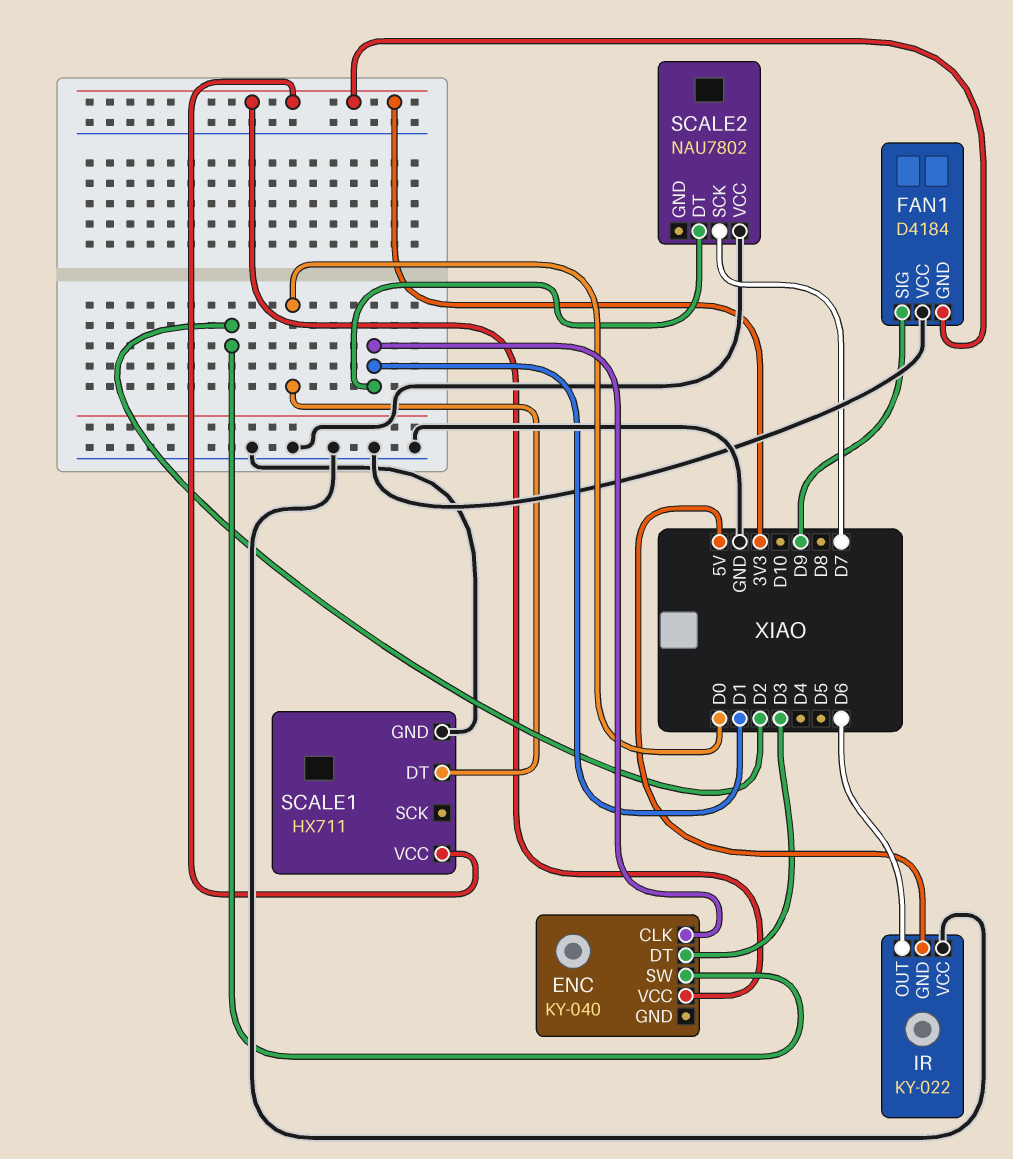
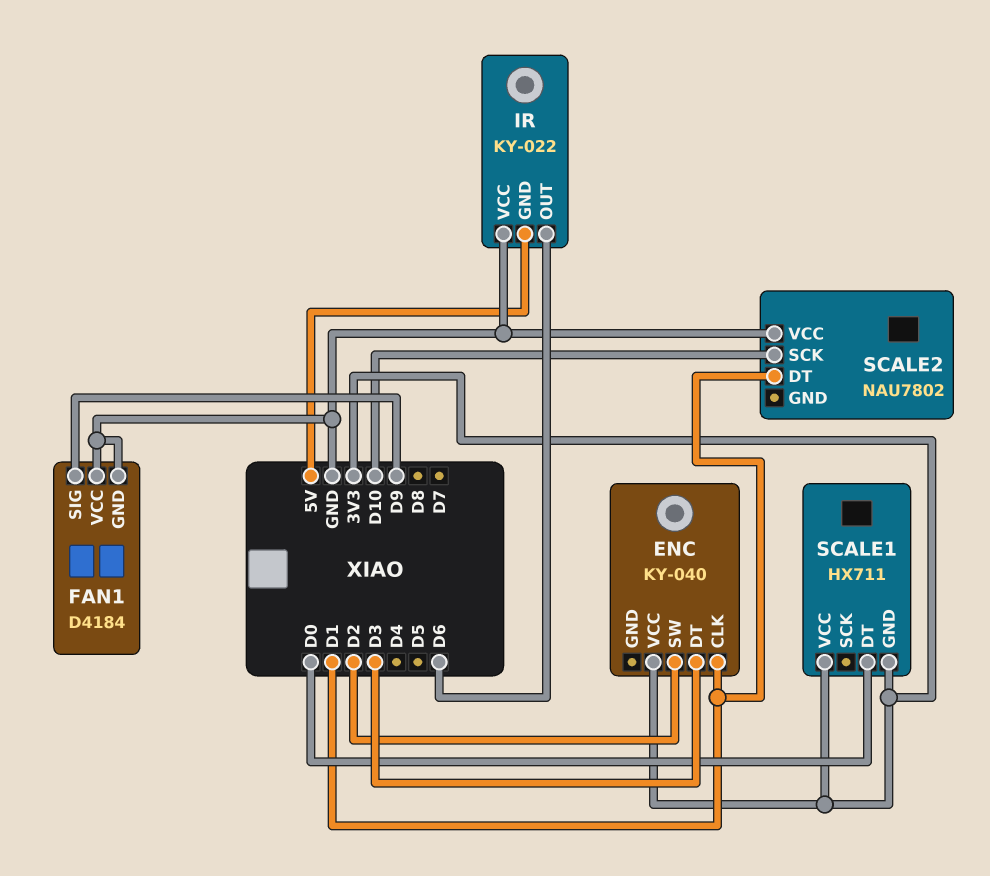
FAN1 pin GND: 3V3 -> GND
SCALE1 pin GND: GND -> 3V3
SCALE2 pin SCK: D7 -> D10

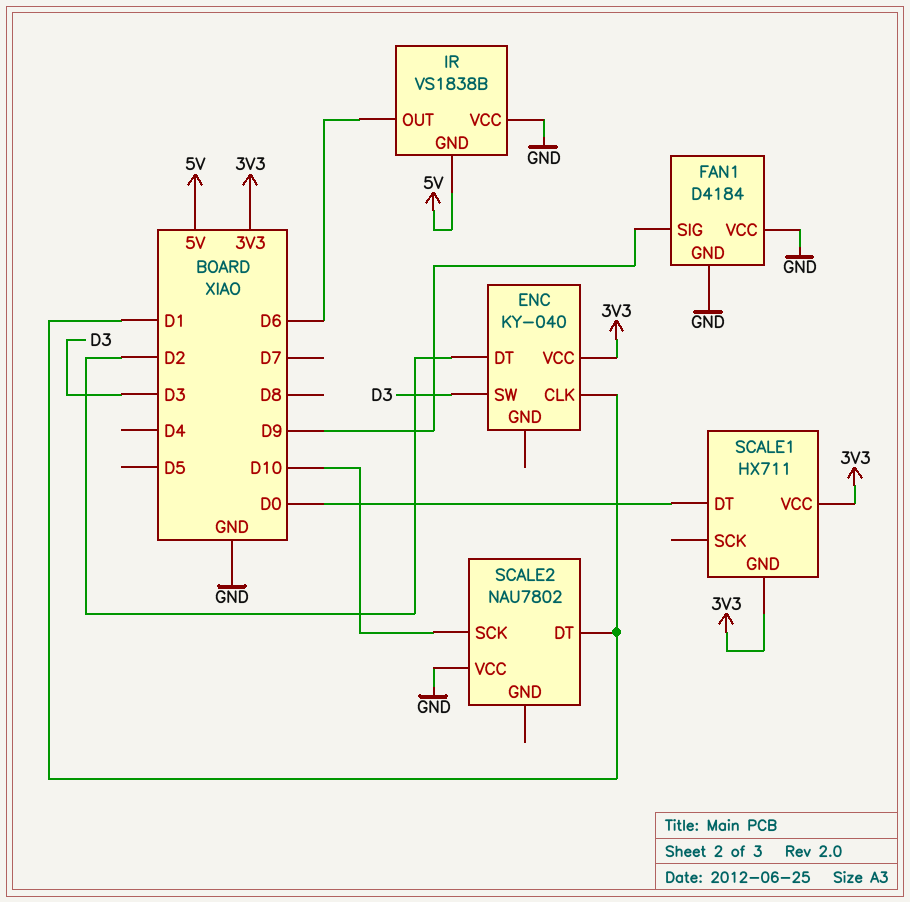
ENC pin DT: D3 -> D2
ENC pin SW: D2 -> D3
IR: KY-022 -> VS1838B

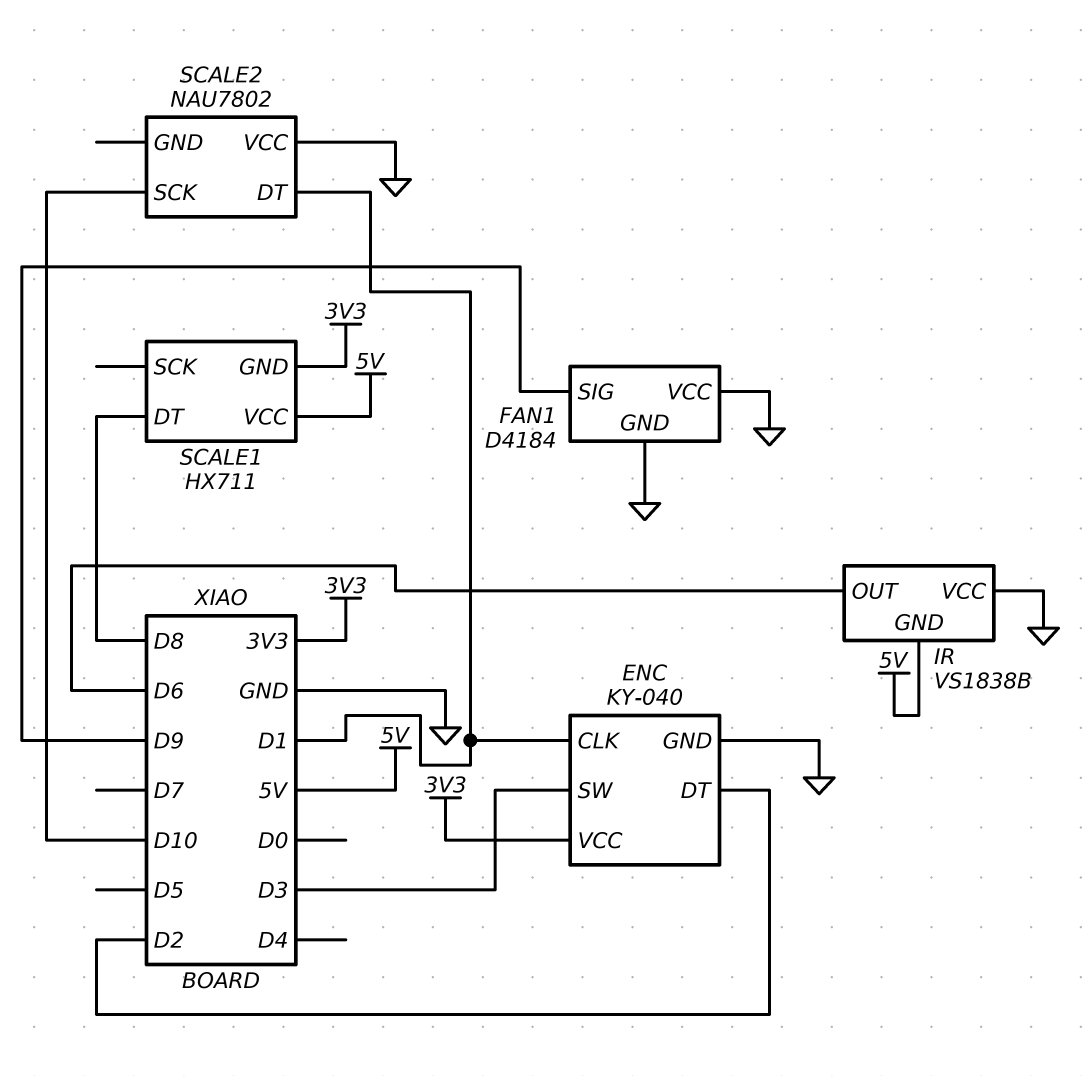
ENC pin GND: none -> GND
SCALE1 pin DT: D0 -> D8
SCALE1 pin VCC: 3V3 -> 5V

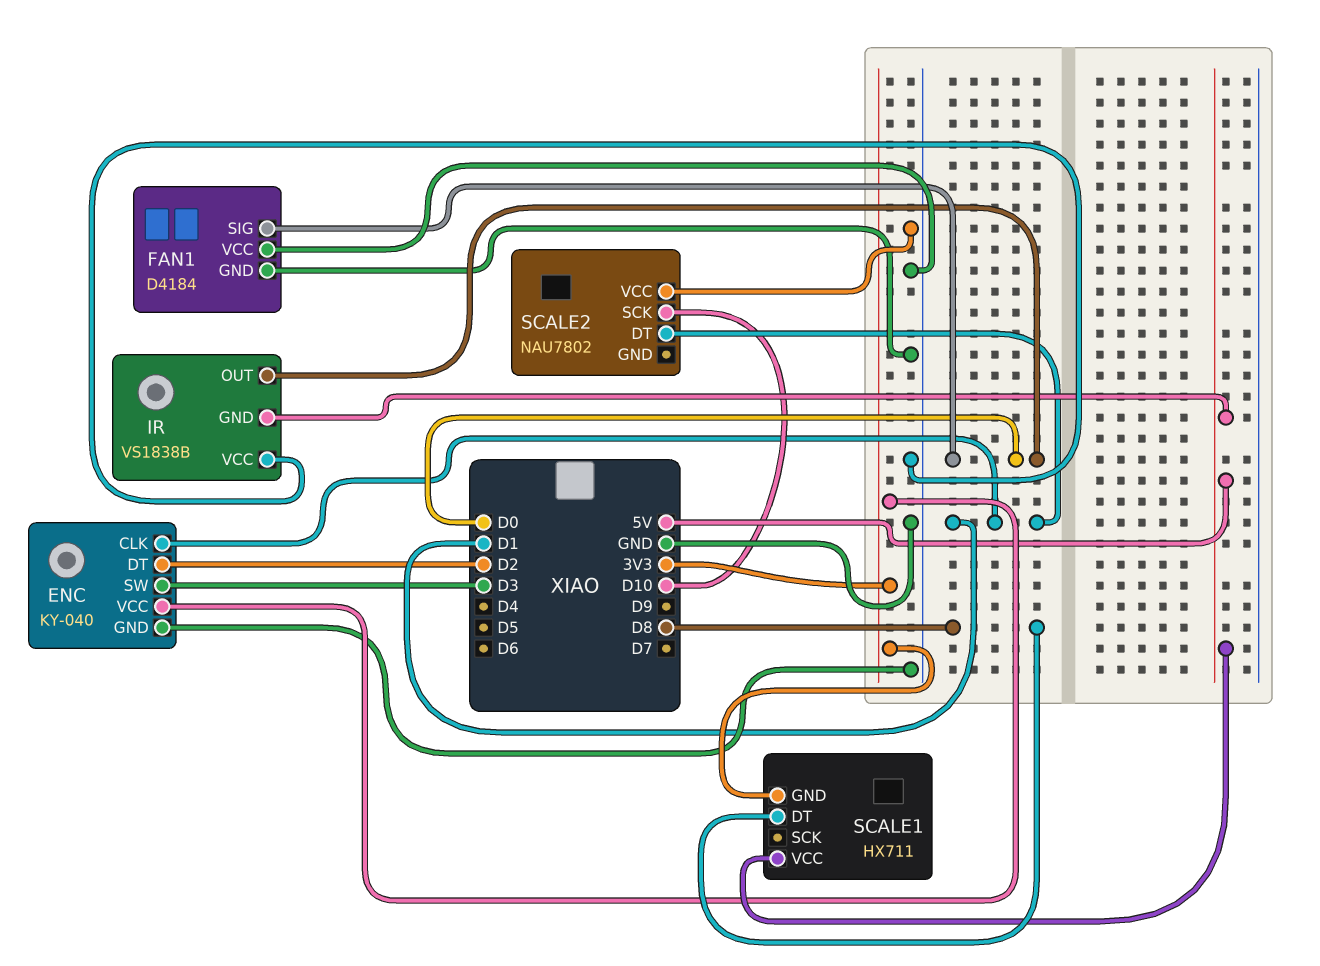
FAN1 pin SIG: D9 -> D0
IR pin OUT: D6 -> D0

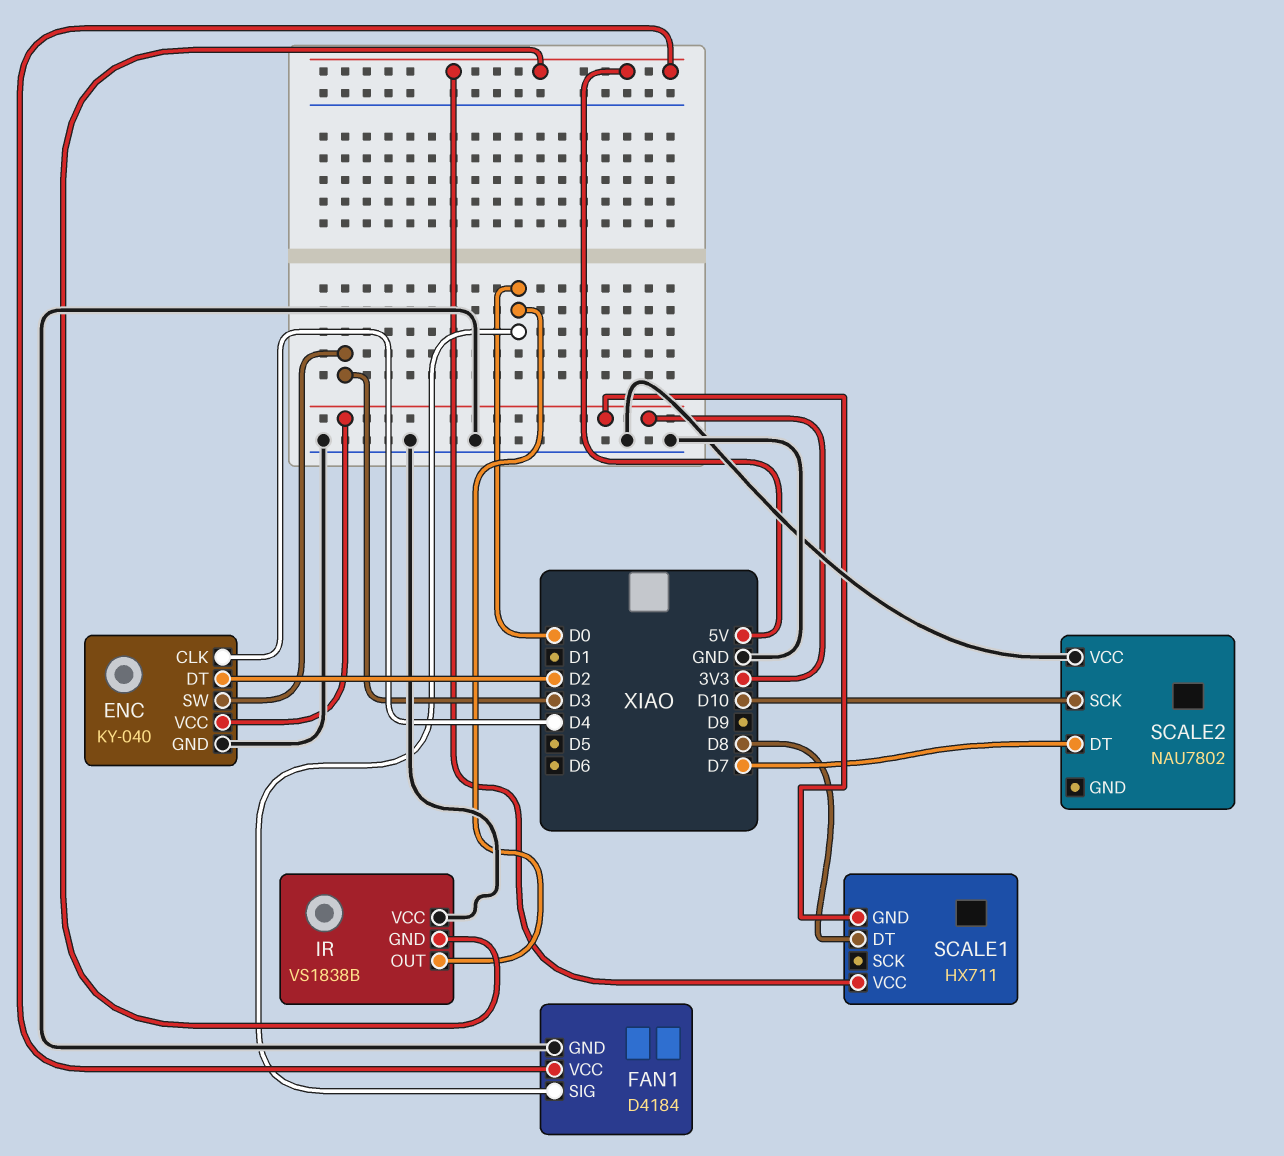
ENC pin CLK: D1 -> D4
FAN1 pin VCC: GND -> 5V
SCALE2 pin DT: D1 -> D7

